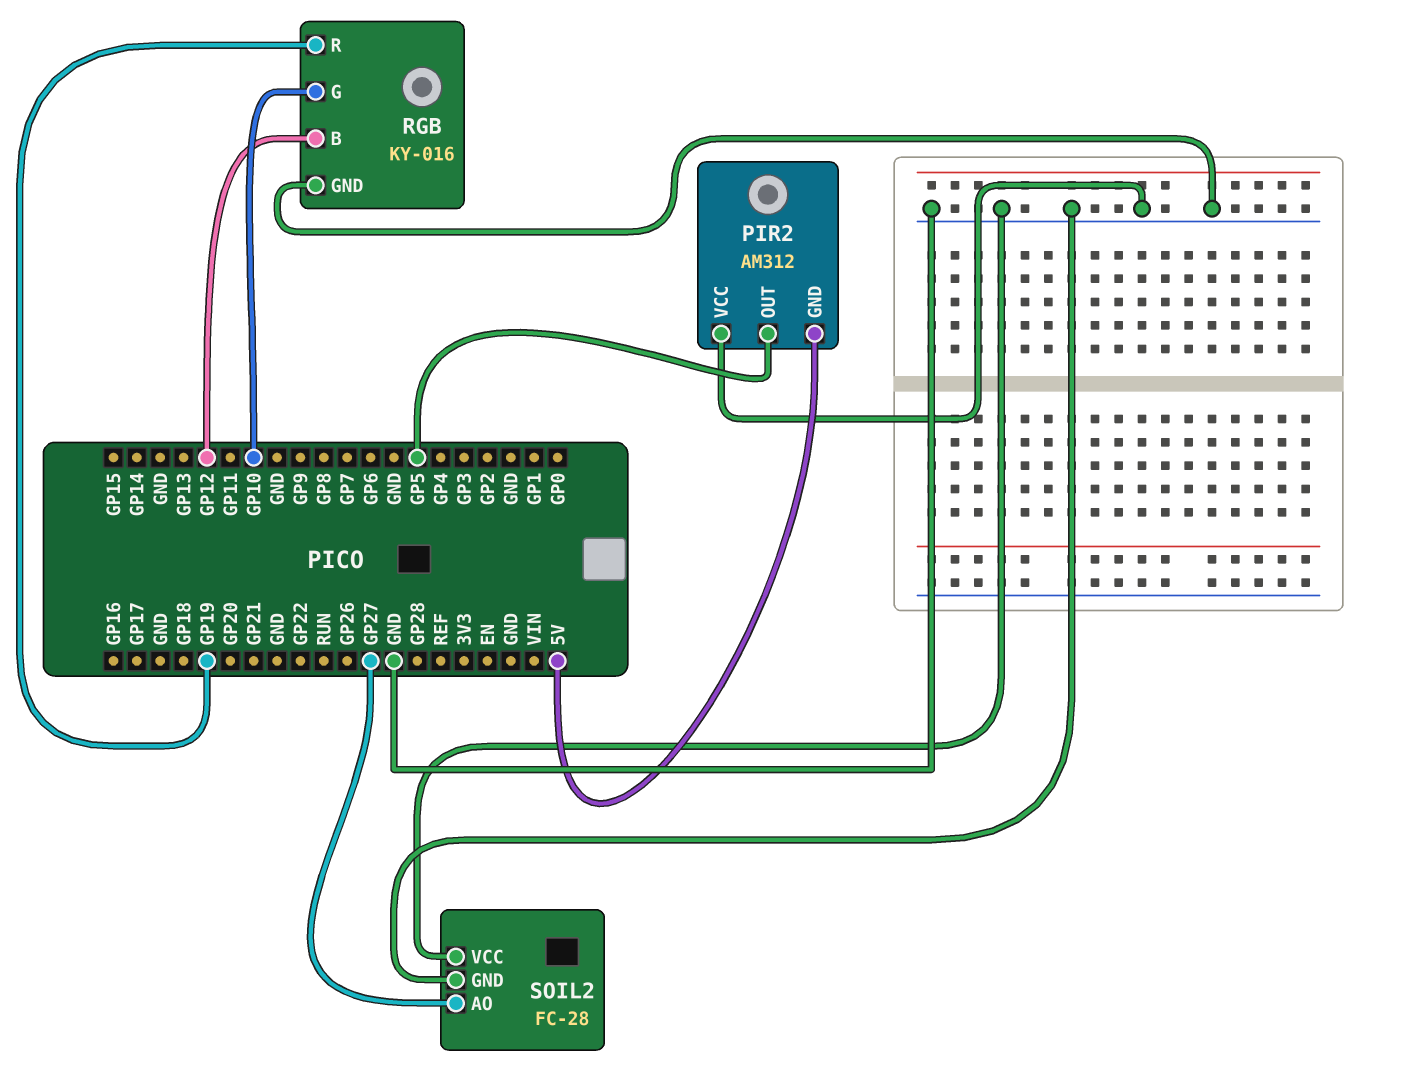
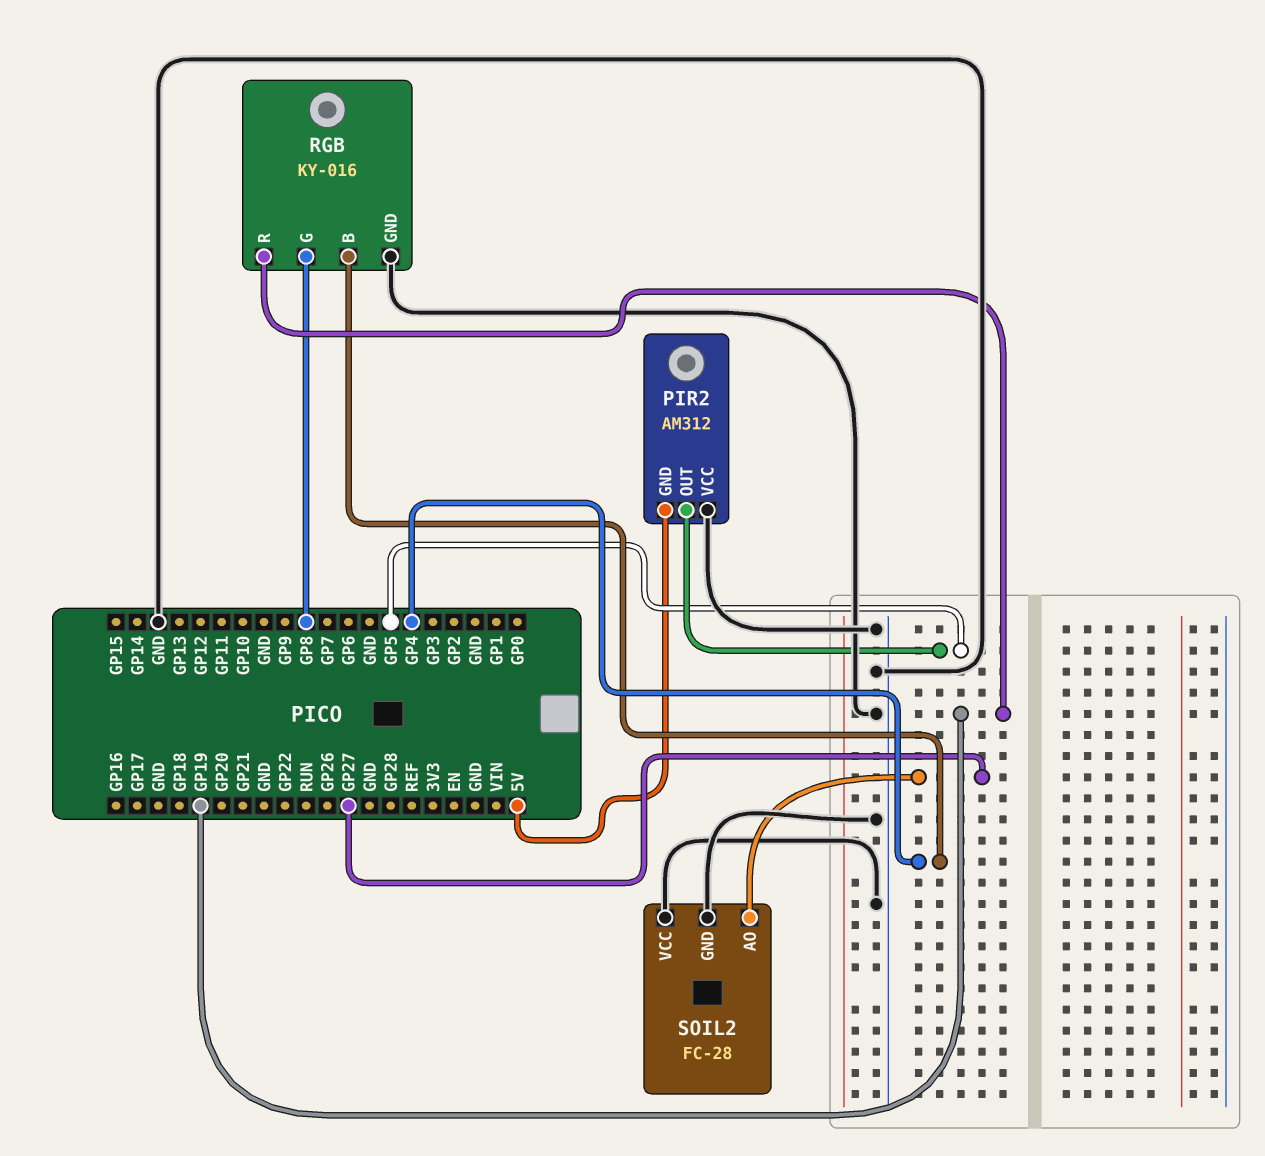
RGB pin B: GP12 -> GP4
RGB pin G: GP10 -> GP8

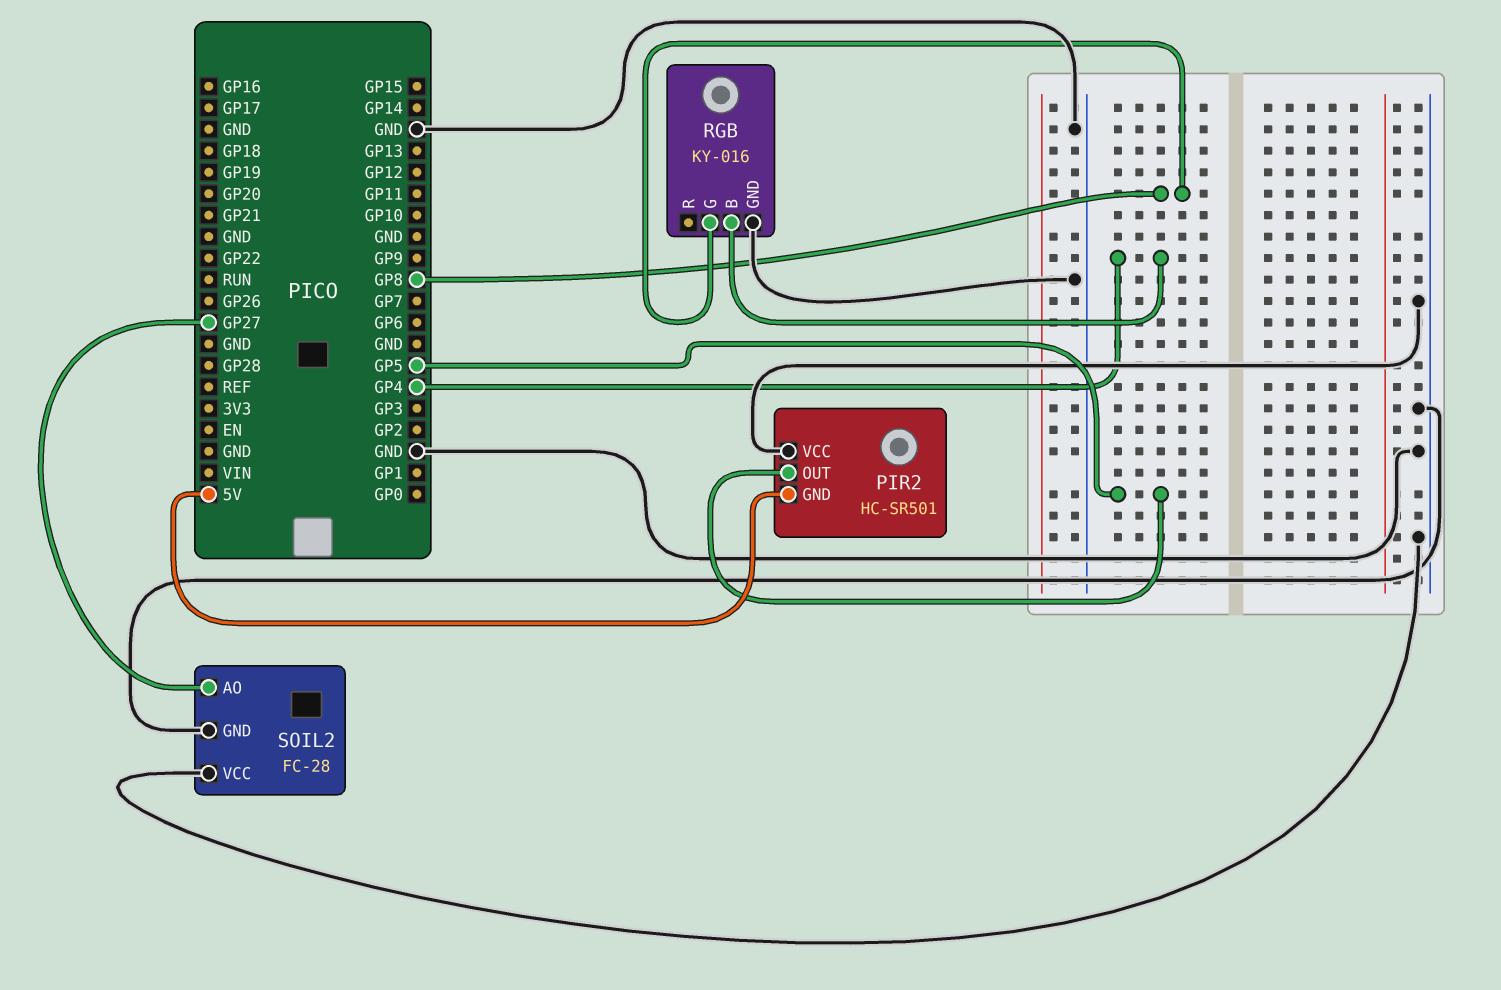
PIR2: AM312 -> HC-SR501
RGB pin R: GP19 -> none

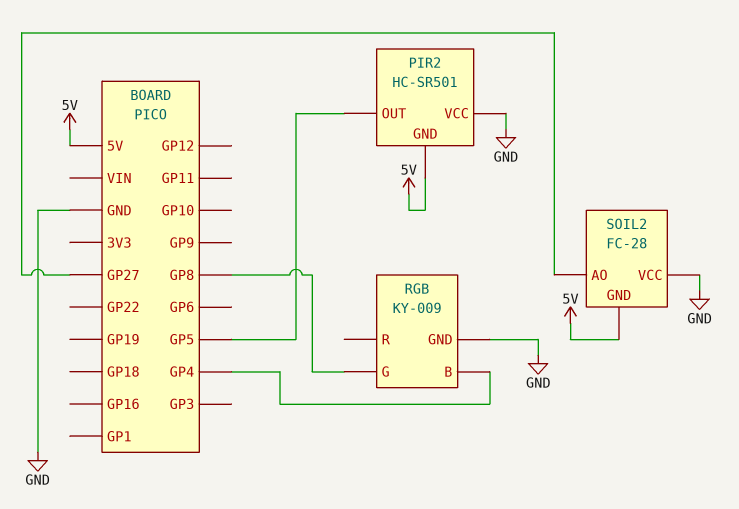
RGB: KY-016 -> KY-009
SOIL2 pin GND: GND -> 5V

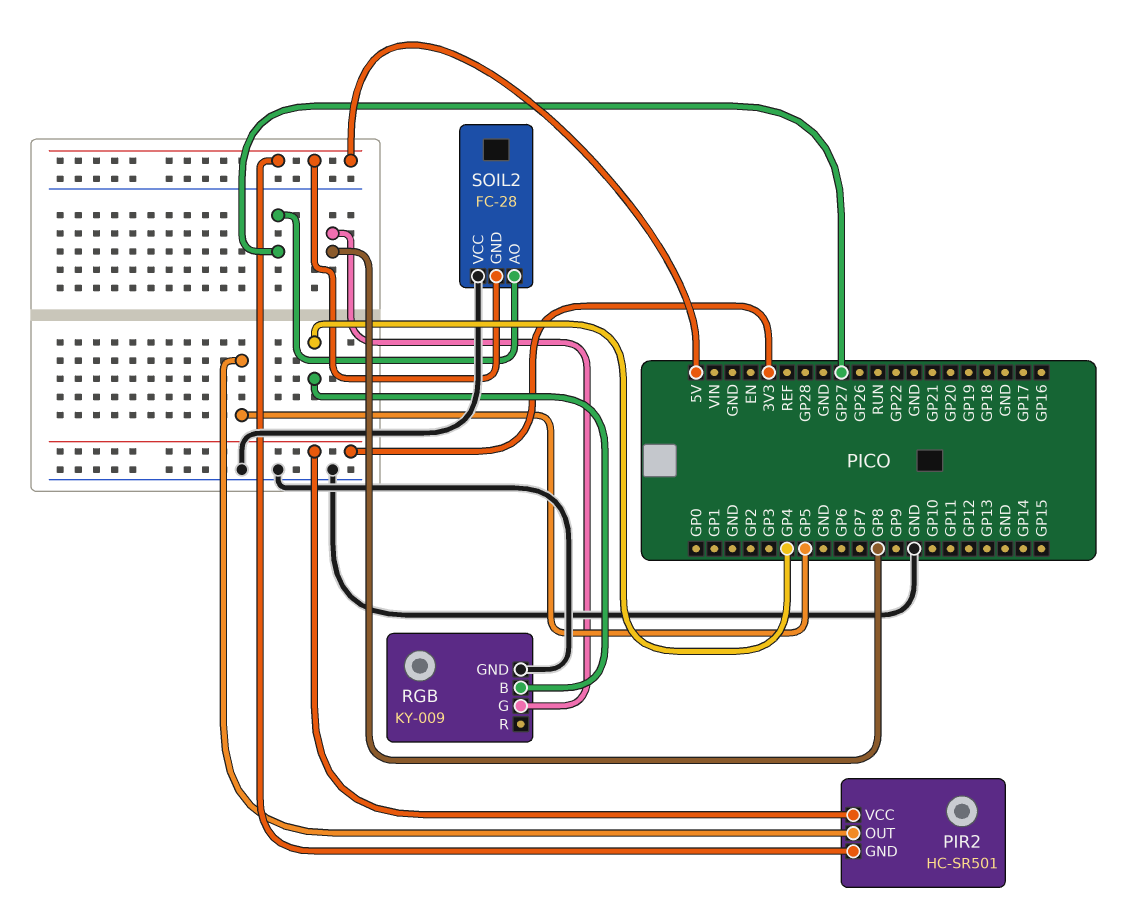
PIR2 pin VCC: GND -> 3V3

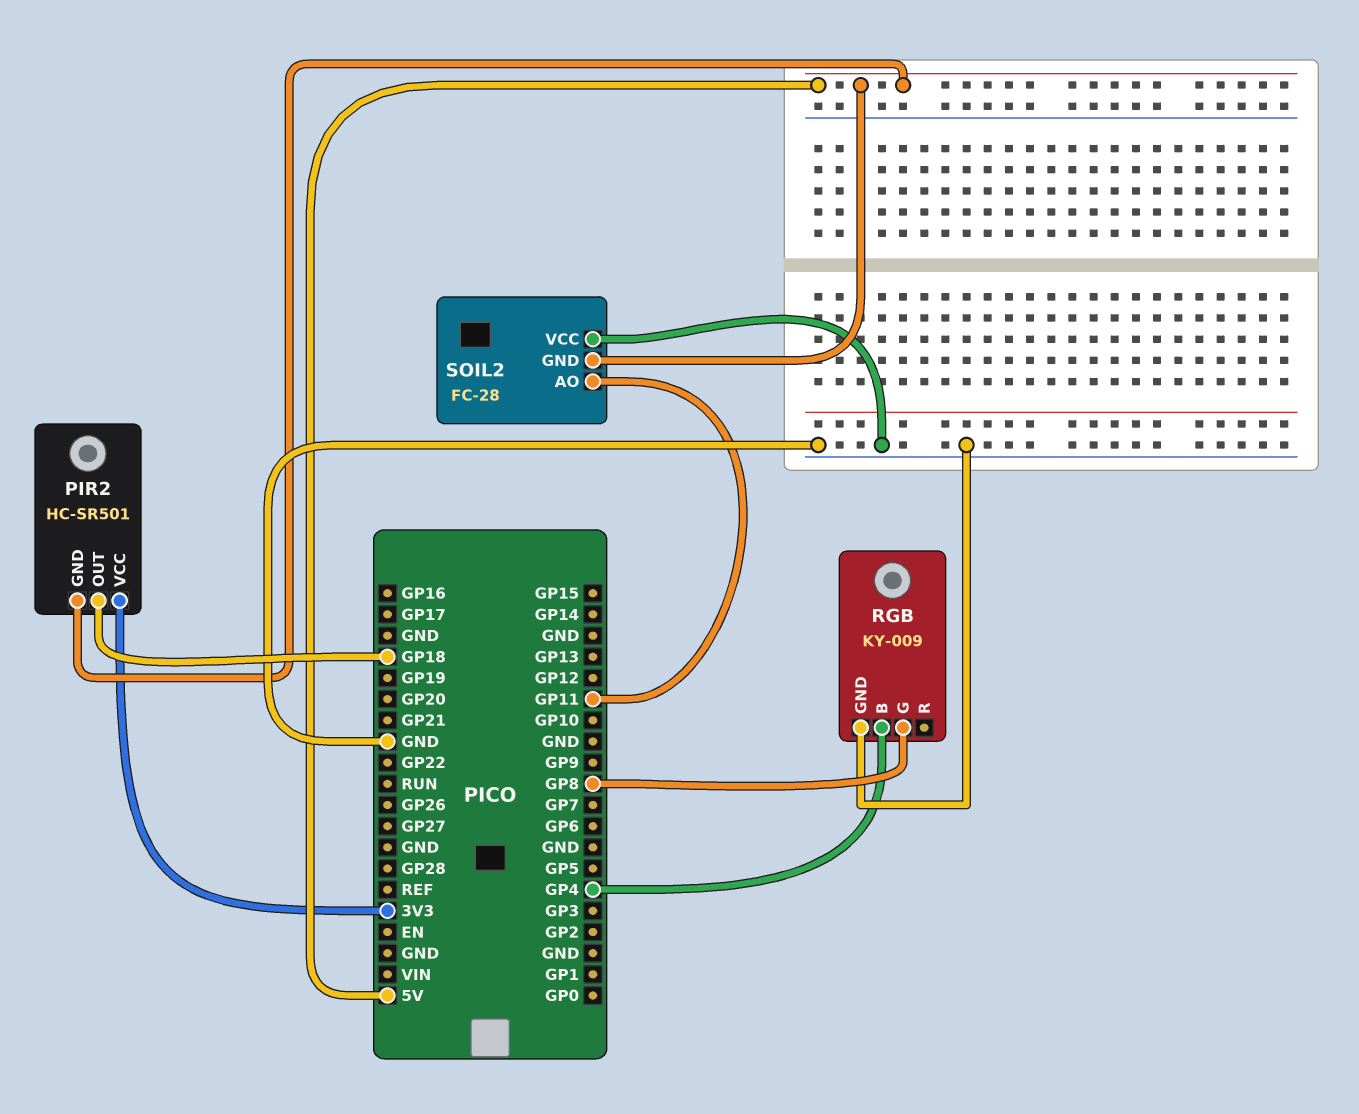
PIR2 pin OUT: GP5 -> GP18
SOIL2 pin AO: GP27 -> GP11

